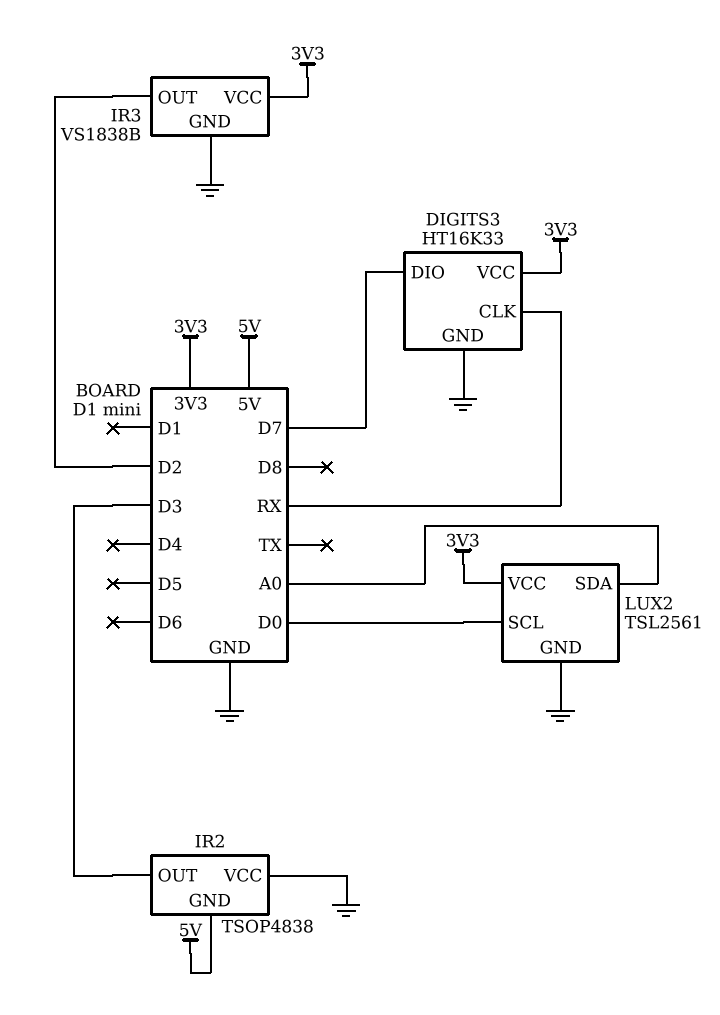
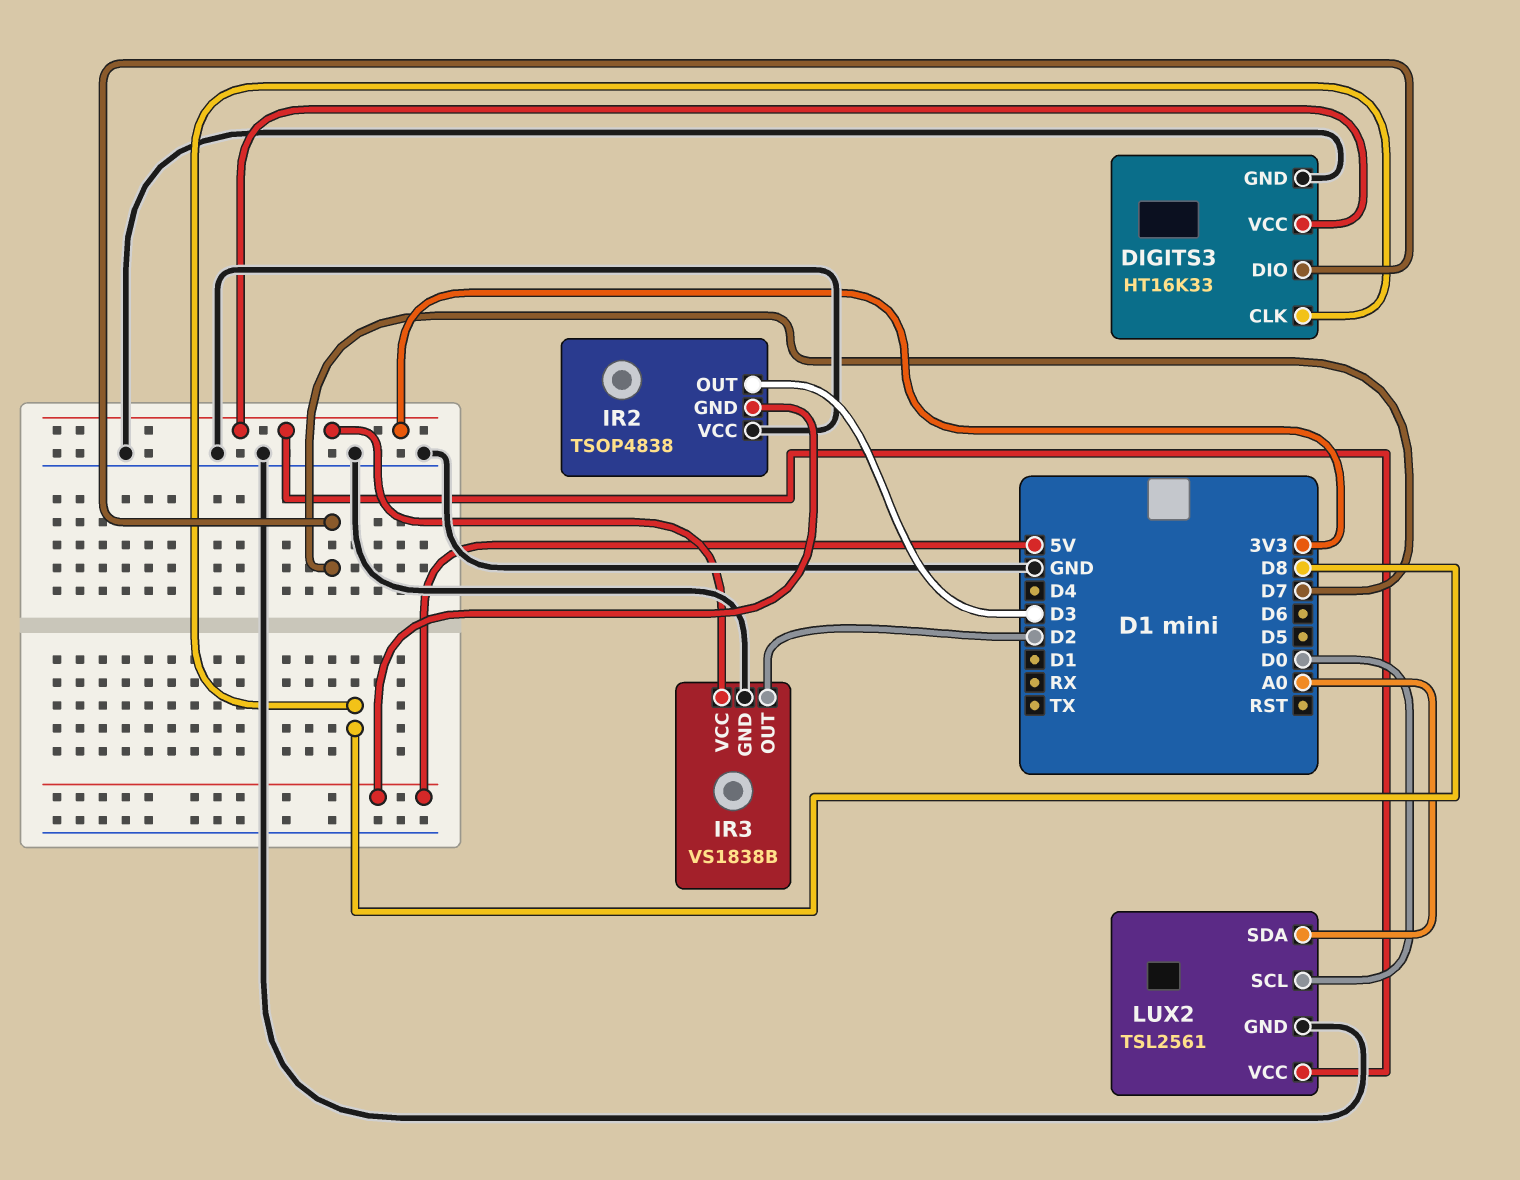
DIGITS3 pin CLK: RX -> D8

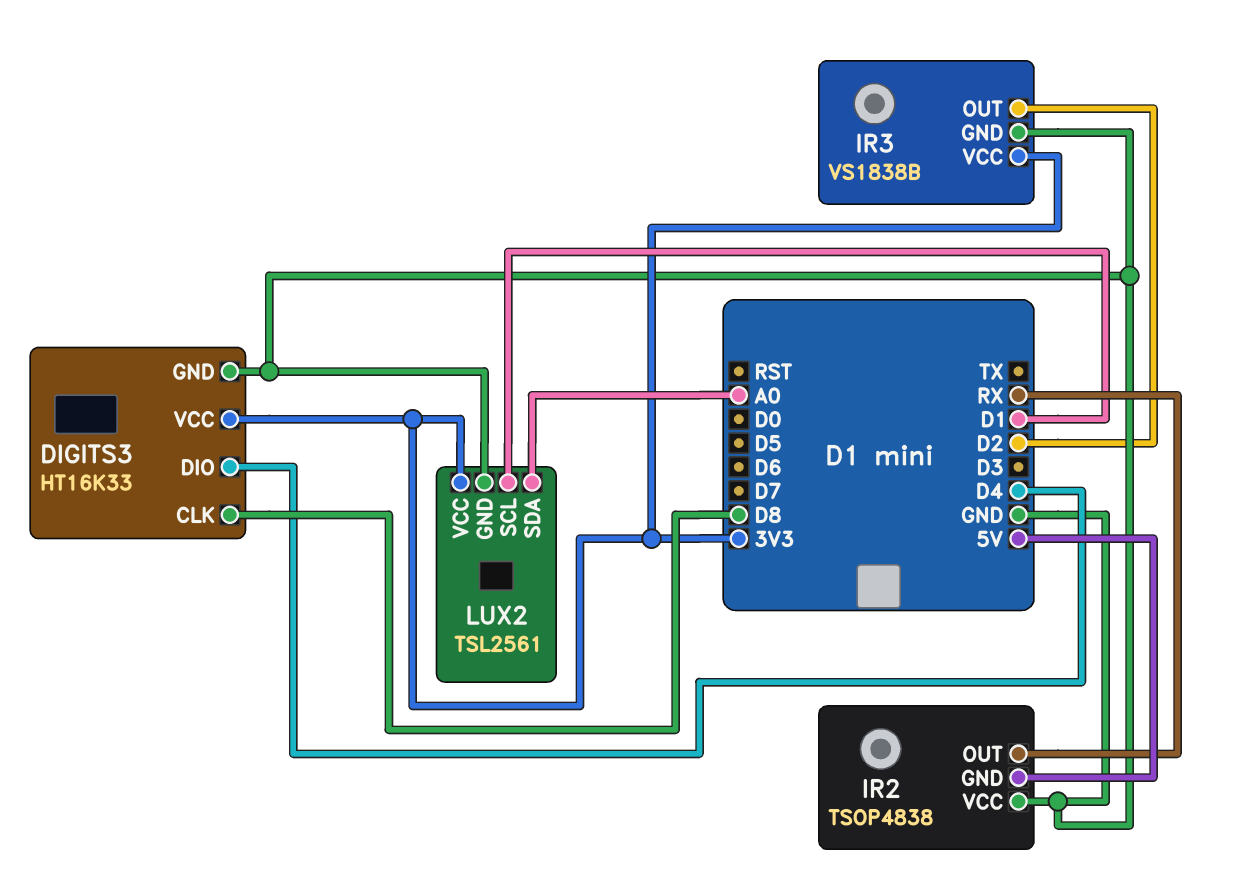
DIGITS3 pin DIO: D7 -> D4
IR2 pin OUT: D3 -> RX
LUX2 pin SCL: D0 -> D1

